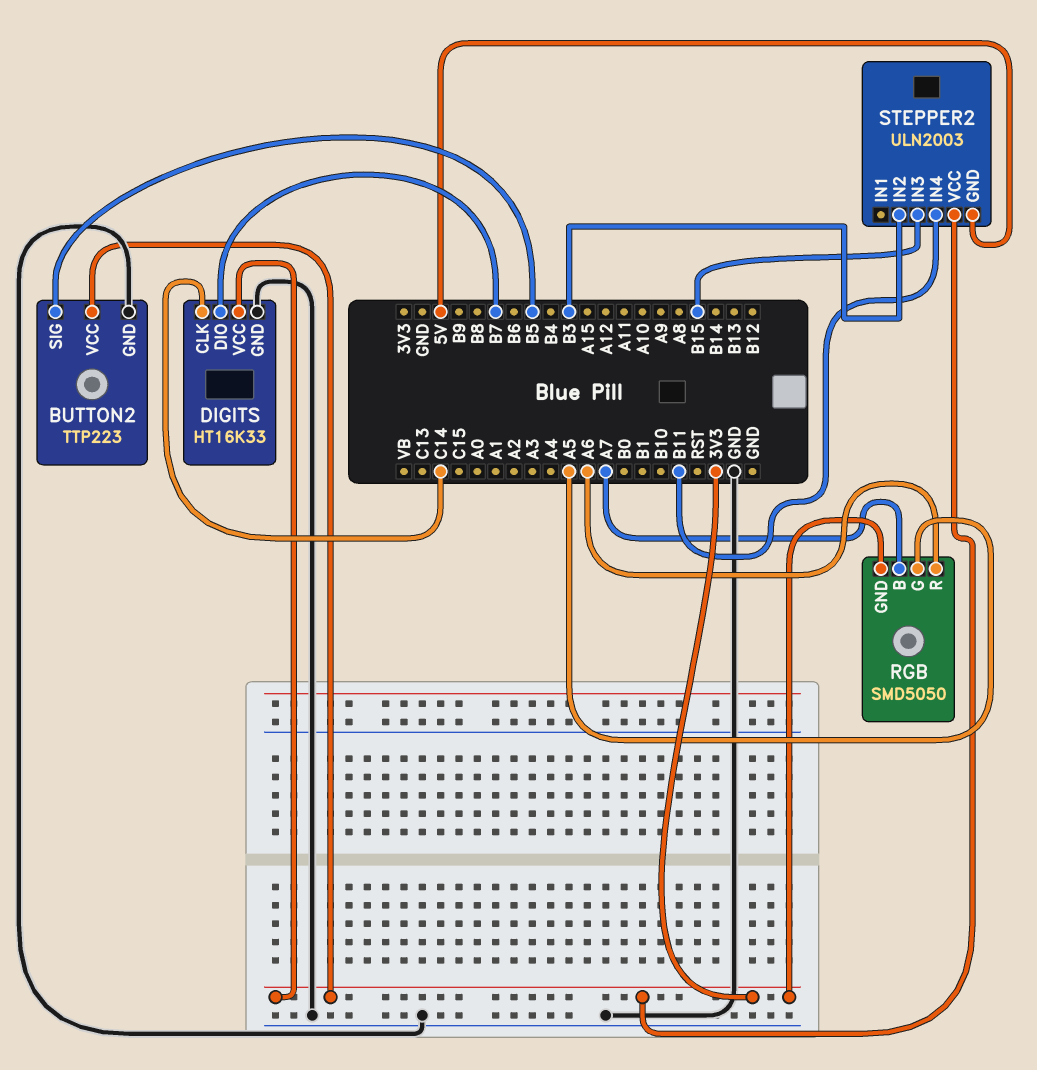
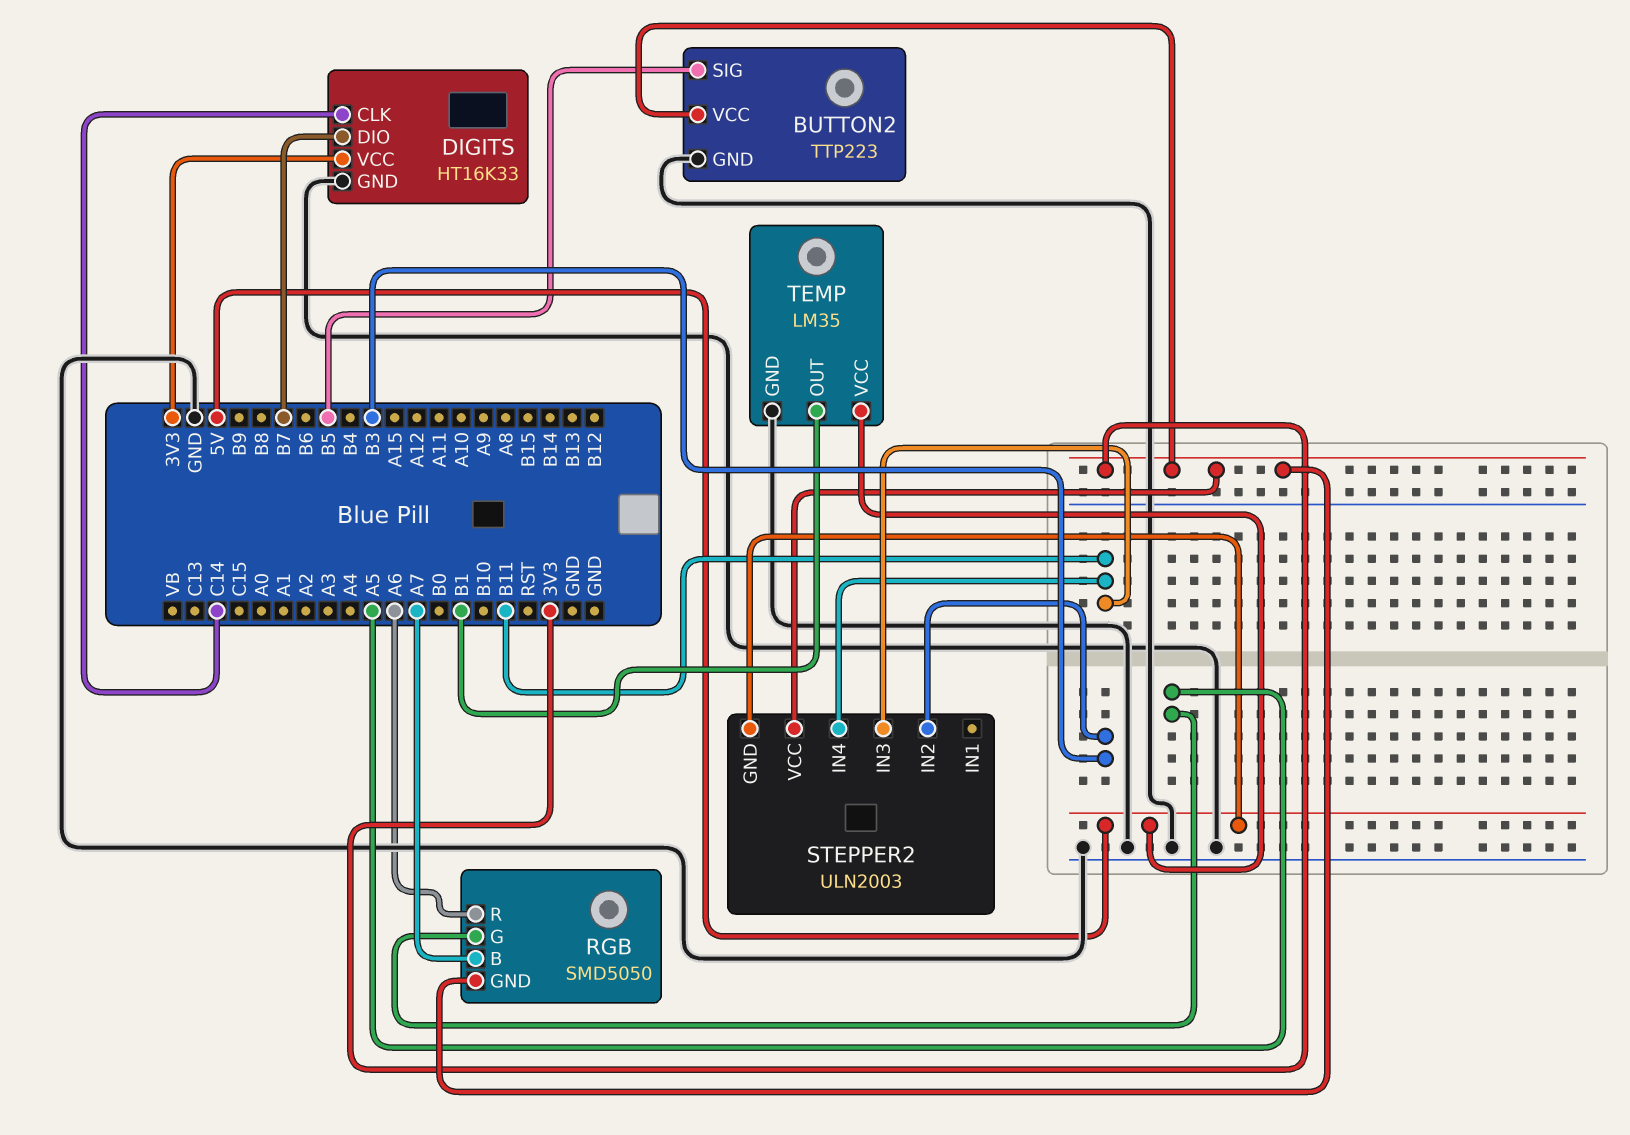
STEPPER2 pin IN3: B15 -> B11
TEMP: none -> LM35
TEMP pin GND: none -> GND
TEMP pin OUT: none -> B1
TEMP pin VCC: none -> 5V

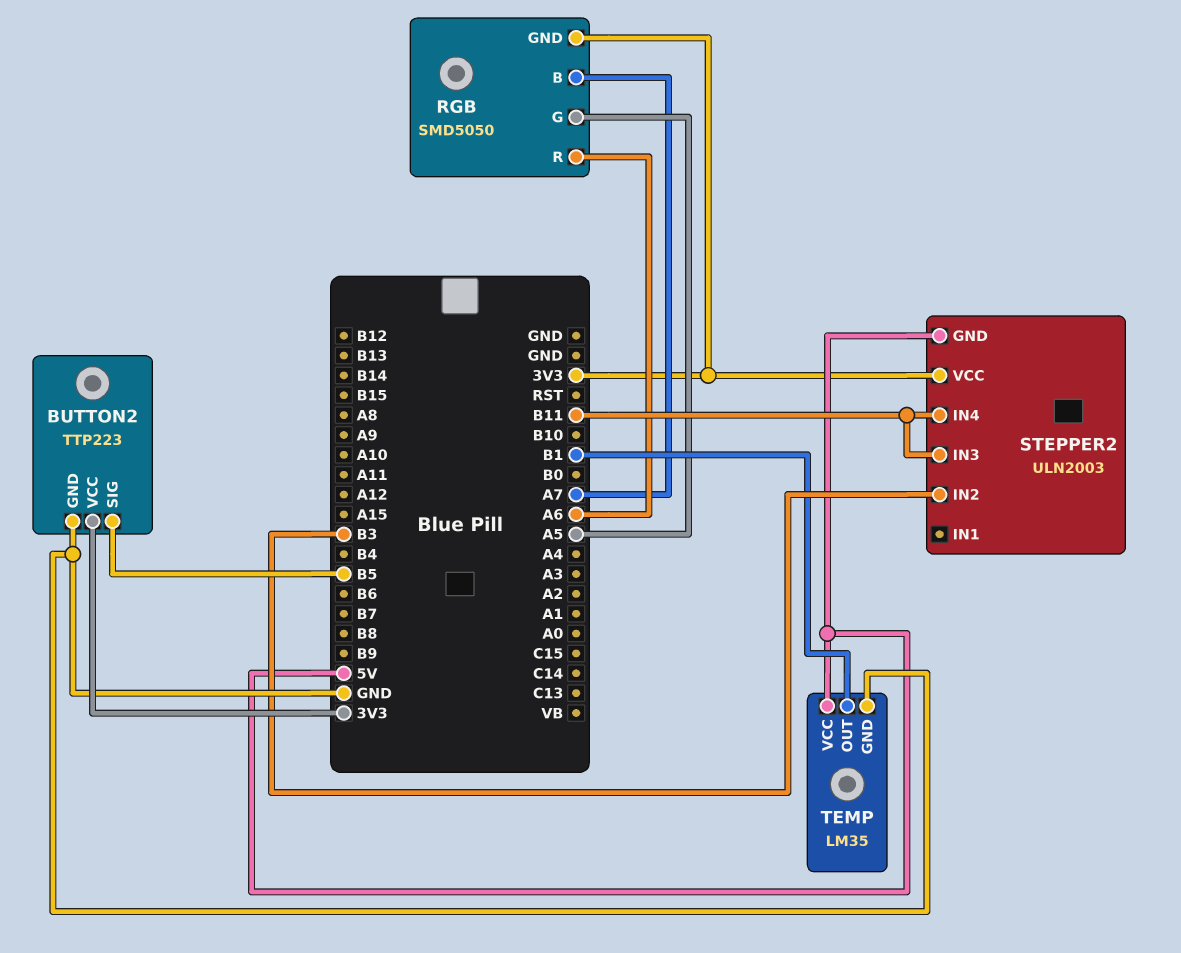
DIGITS: HT16K33 -> none
DIGITS pin CLK: C14 -> none
DIGITS pin DIO: B7 -> none
DIGITS pin GND: GND -> none
DIGITS pin VCC: 3V3 -> none

